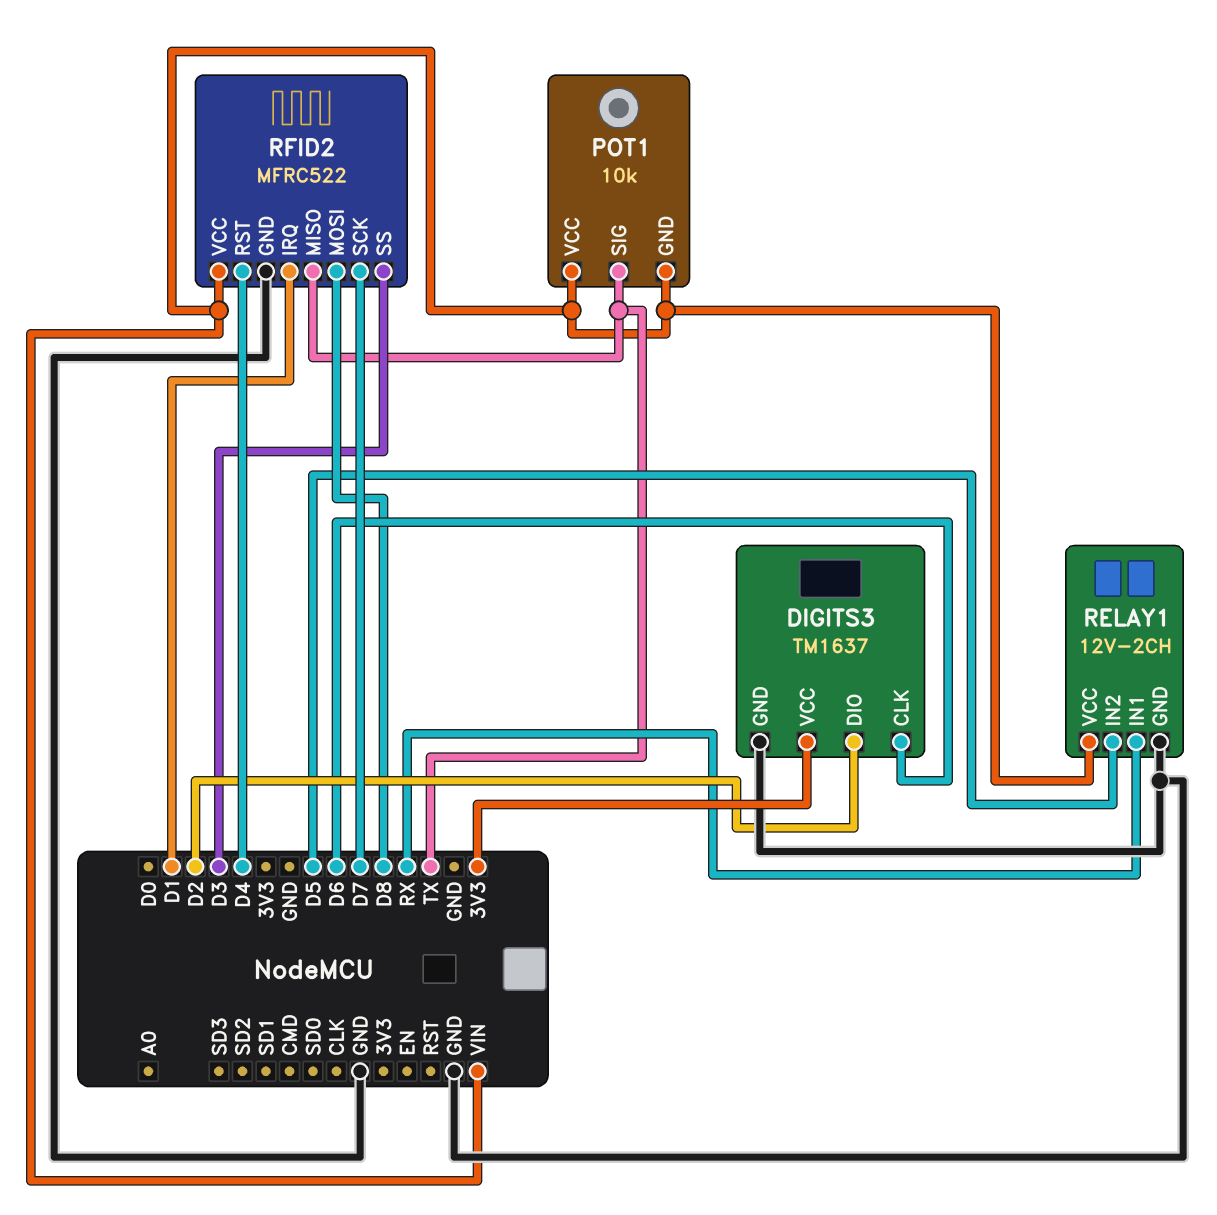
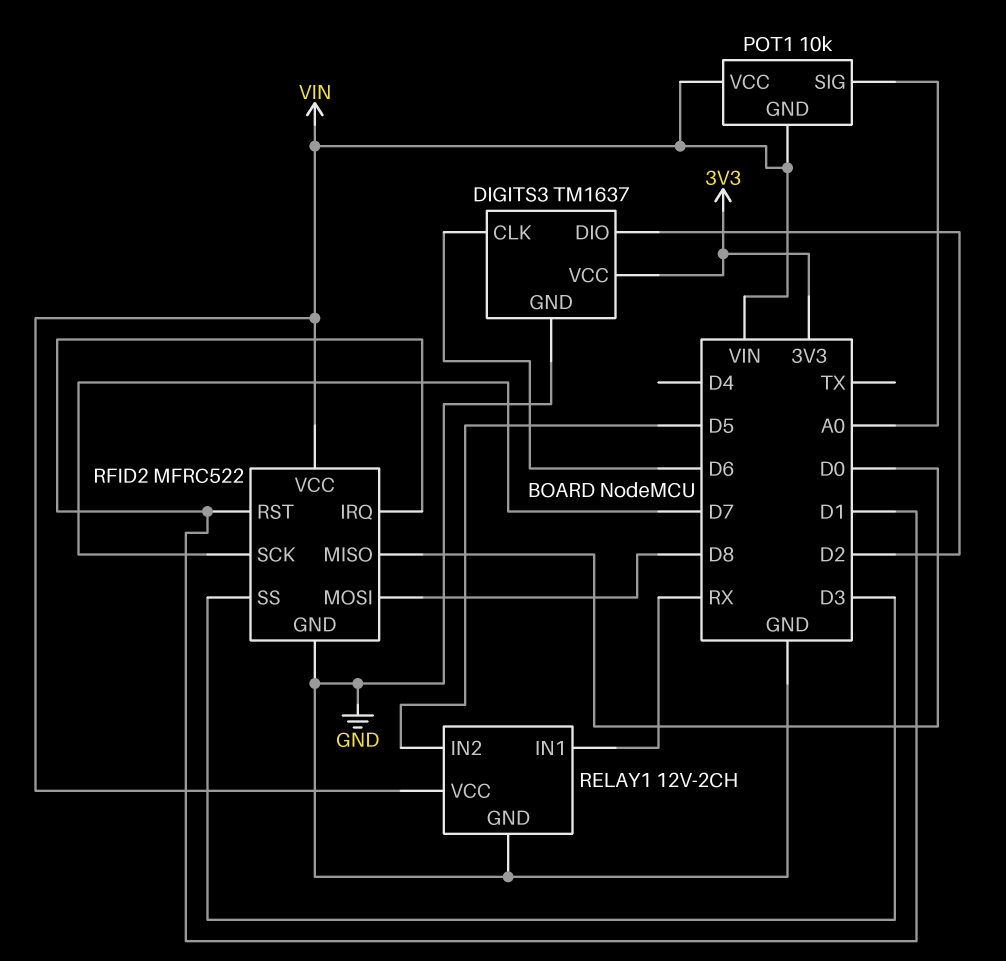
POT1 pin SIG: TX -> A0
RFID2 pin MISO: TX -> D0
RFID2 pin RST: D4 -> D1

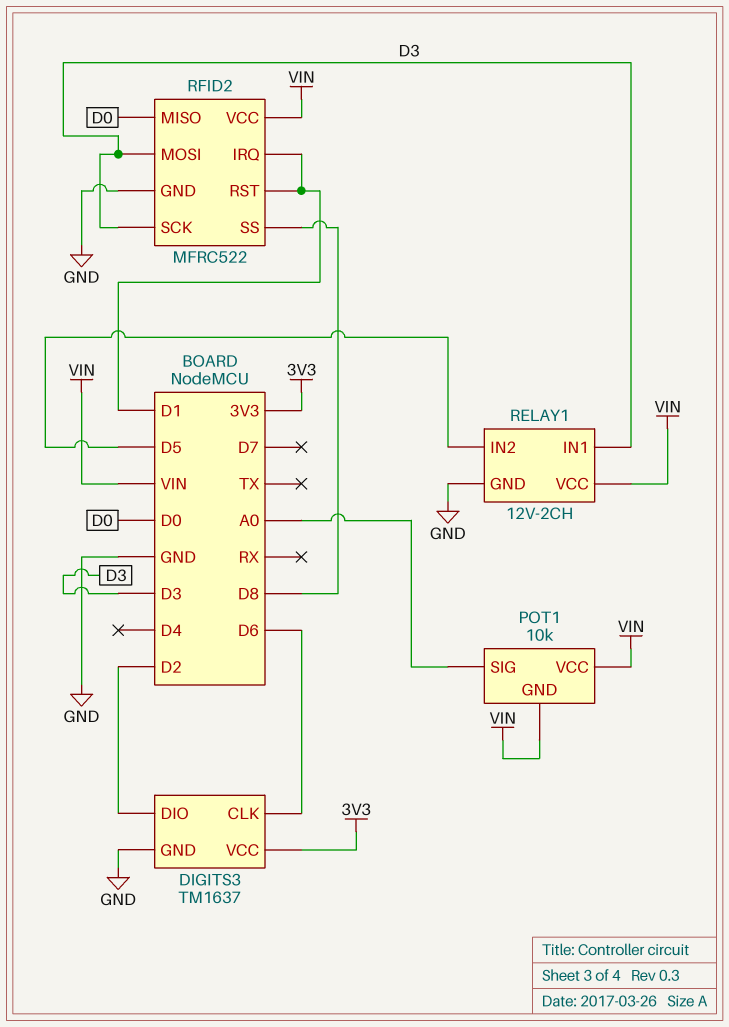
RELAY1 pin IN1: RX -> D3
RFID2 pin MOSI: D8 -> D3
RFID2 pin SCK: D7 -> D3
RFID2 pin SS: D3 -> D8

